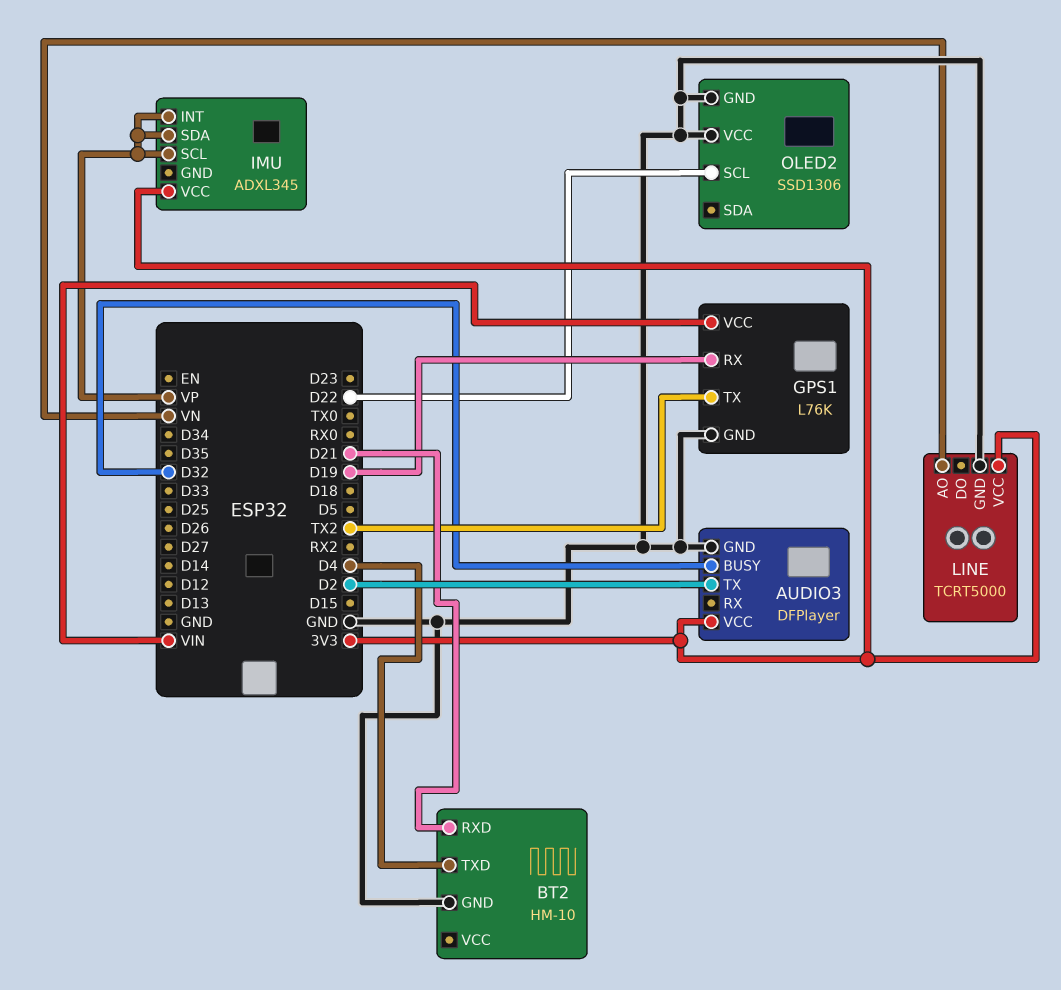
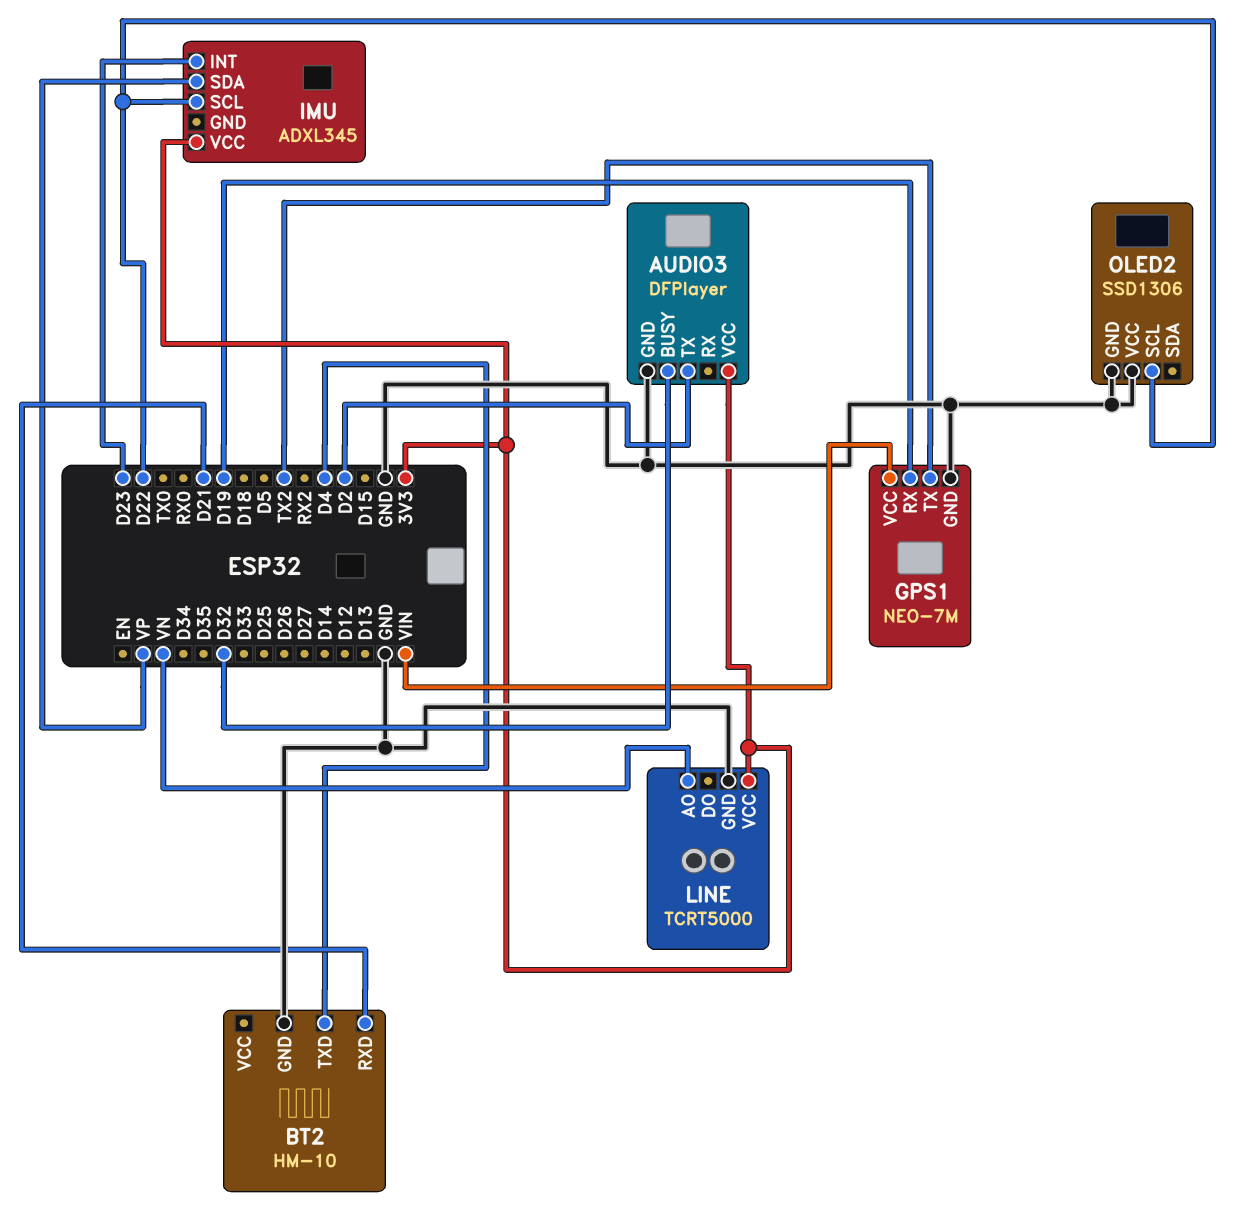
GPS1: L76K -> NEO-7M
IMU pin INT: VP -> D23
IMU pin SCL: VP -> D22

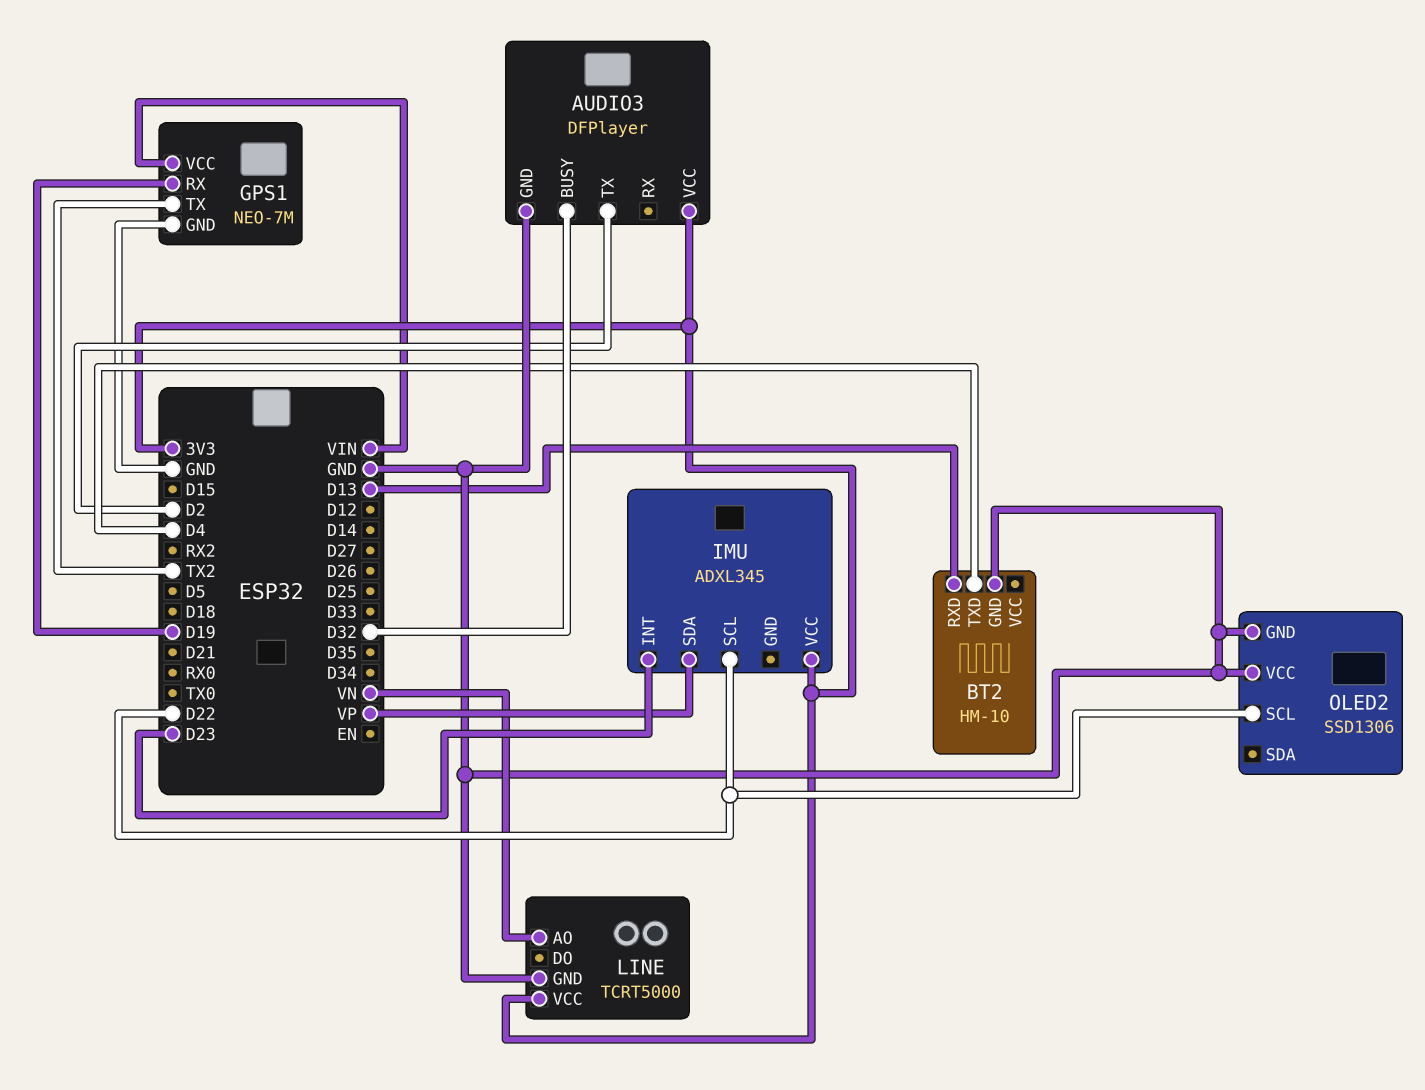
BT2 pin RXD: D21 -> D13

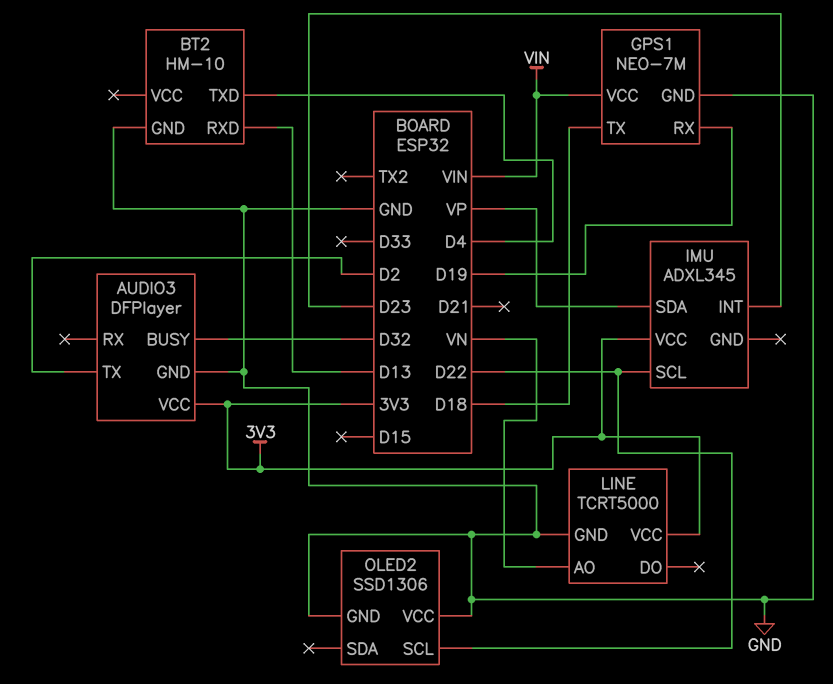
GPS1 pin TX: TX2 -> D18

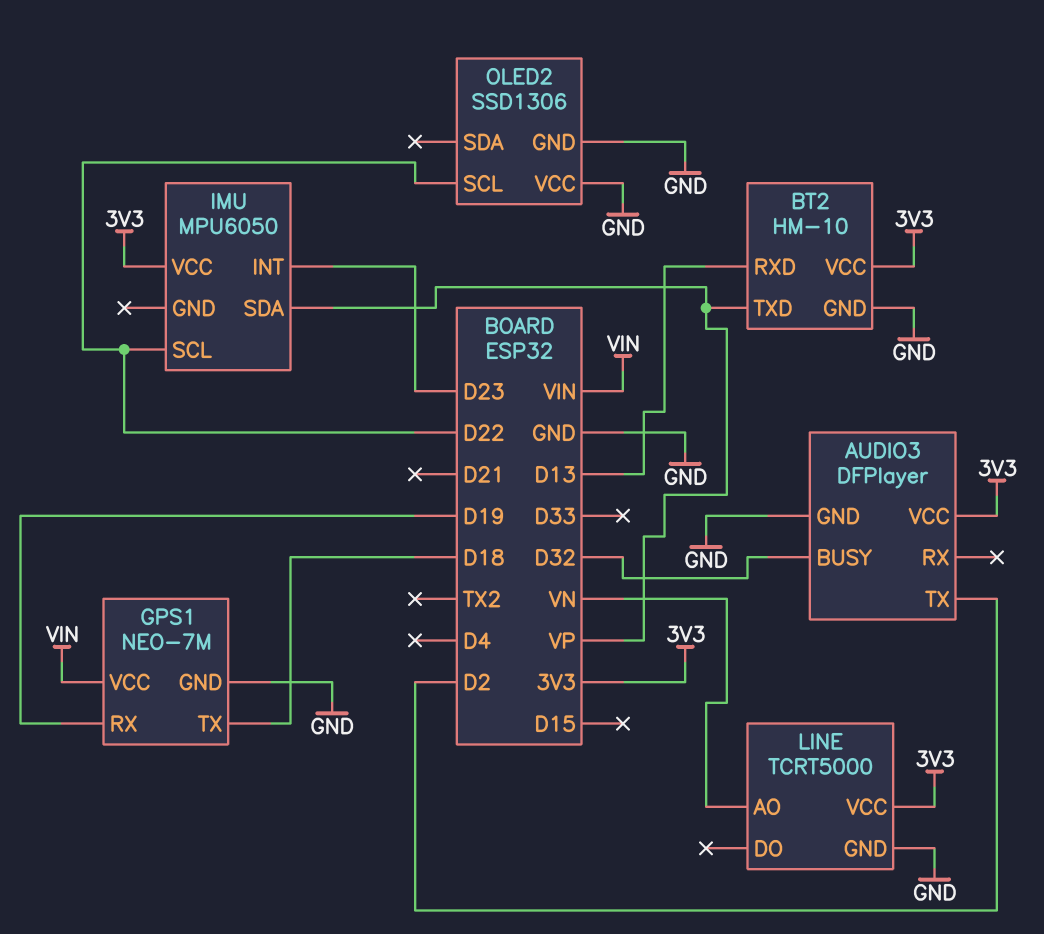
BT2 pin TXD: D4 -> VP
BT2 pin VCC: none -> 3V3
IMU: ADXL345 -> MPU6050

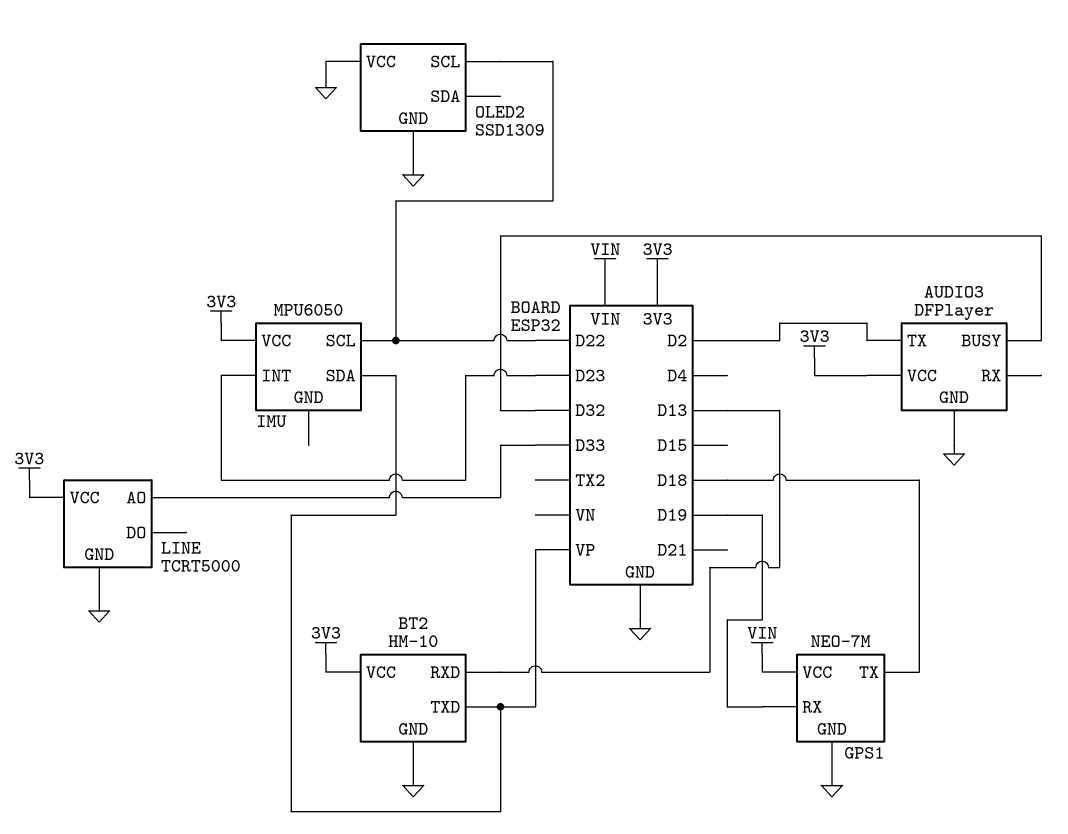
LINE pin AO: VN -> D33
OLED2: SSD1306 -> SSD1309

